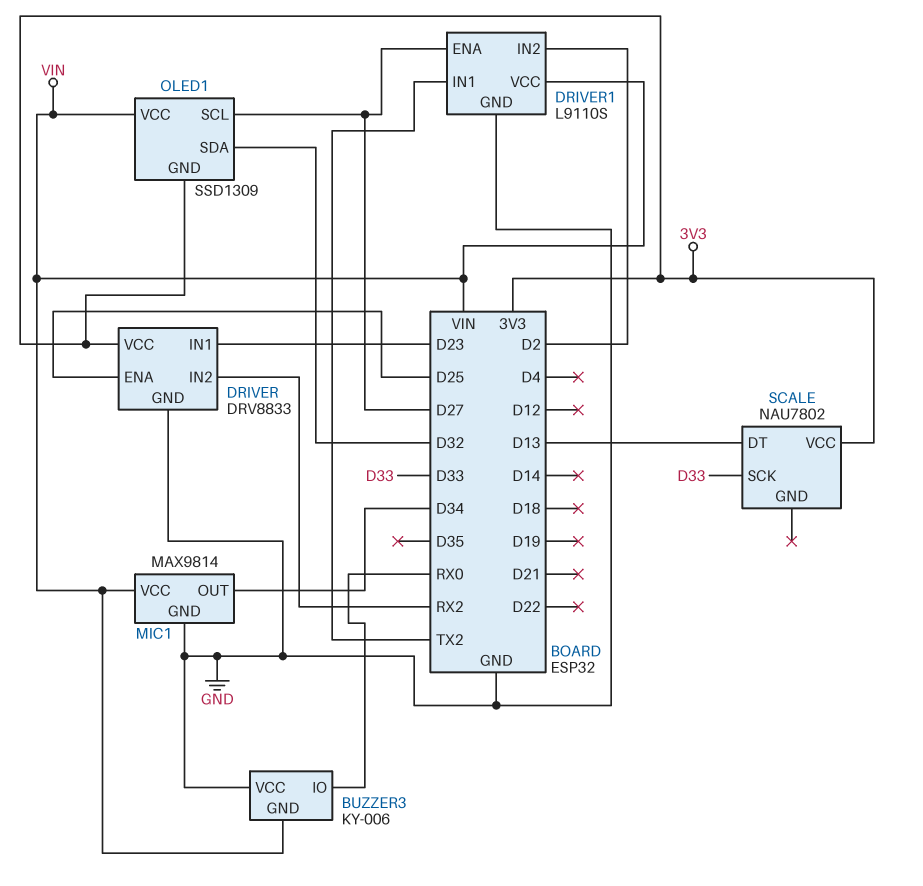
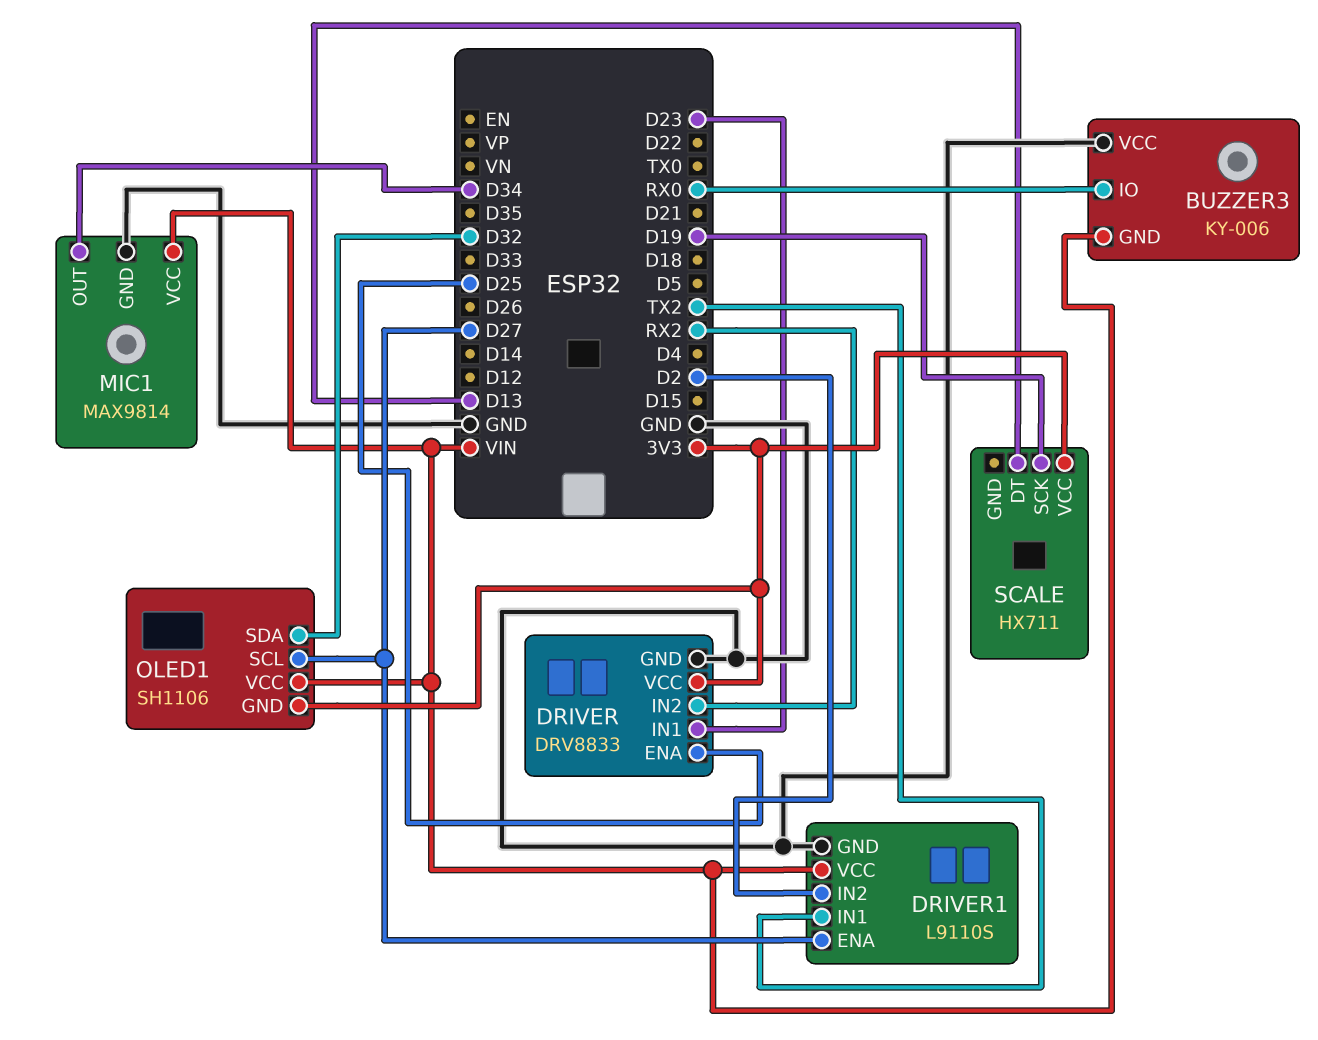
OLED1: SSD1309 -> SH1106
SCALE: NAU7802 -> HX711
SCALE pin SCK: D33 -> D19

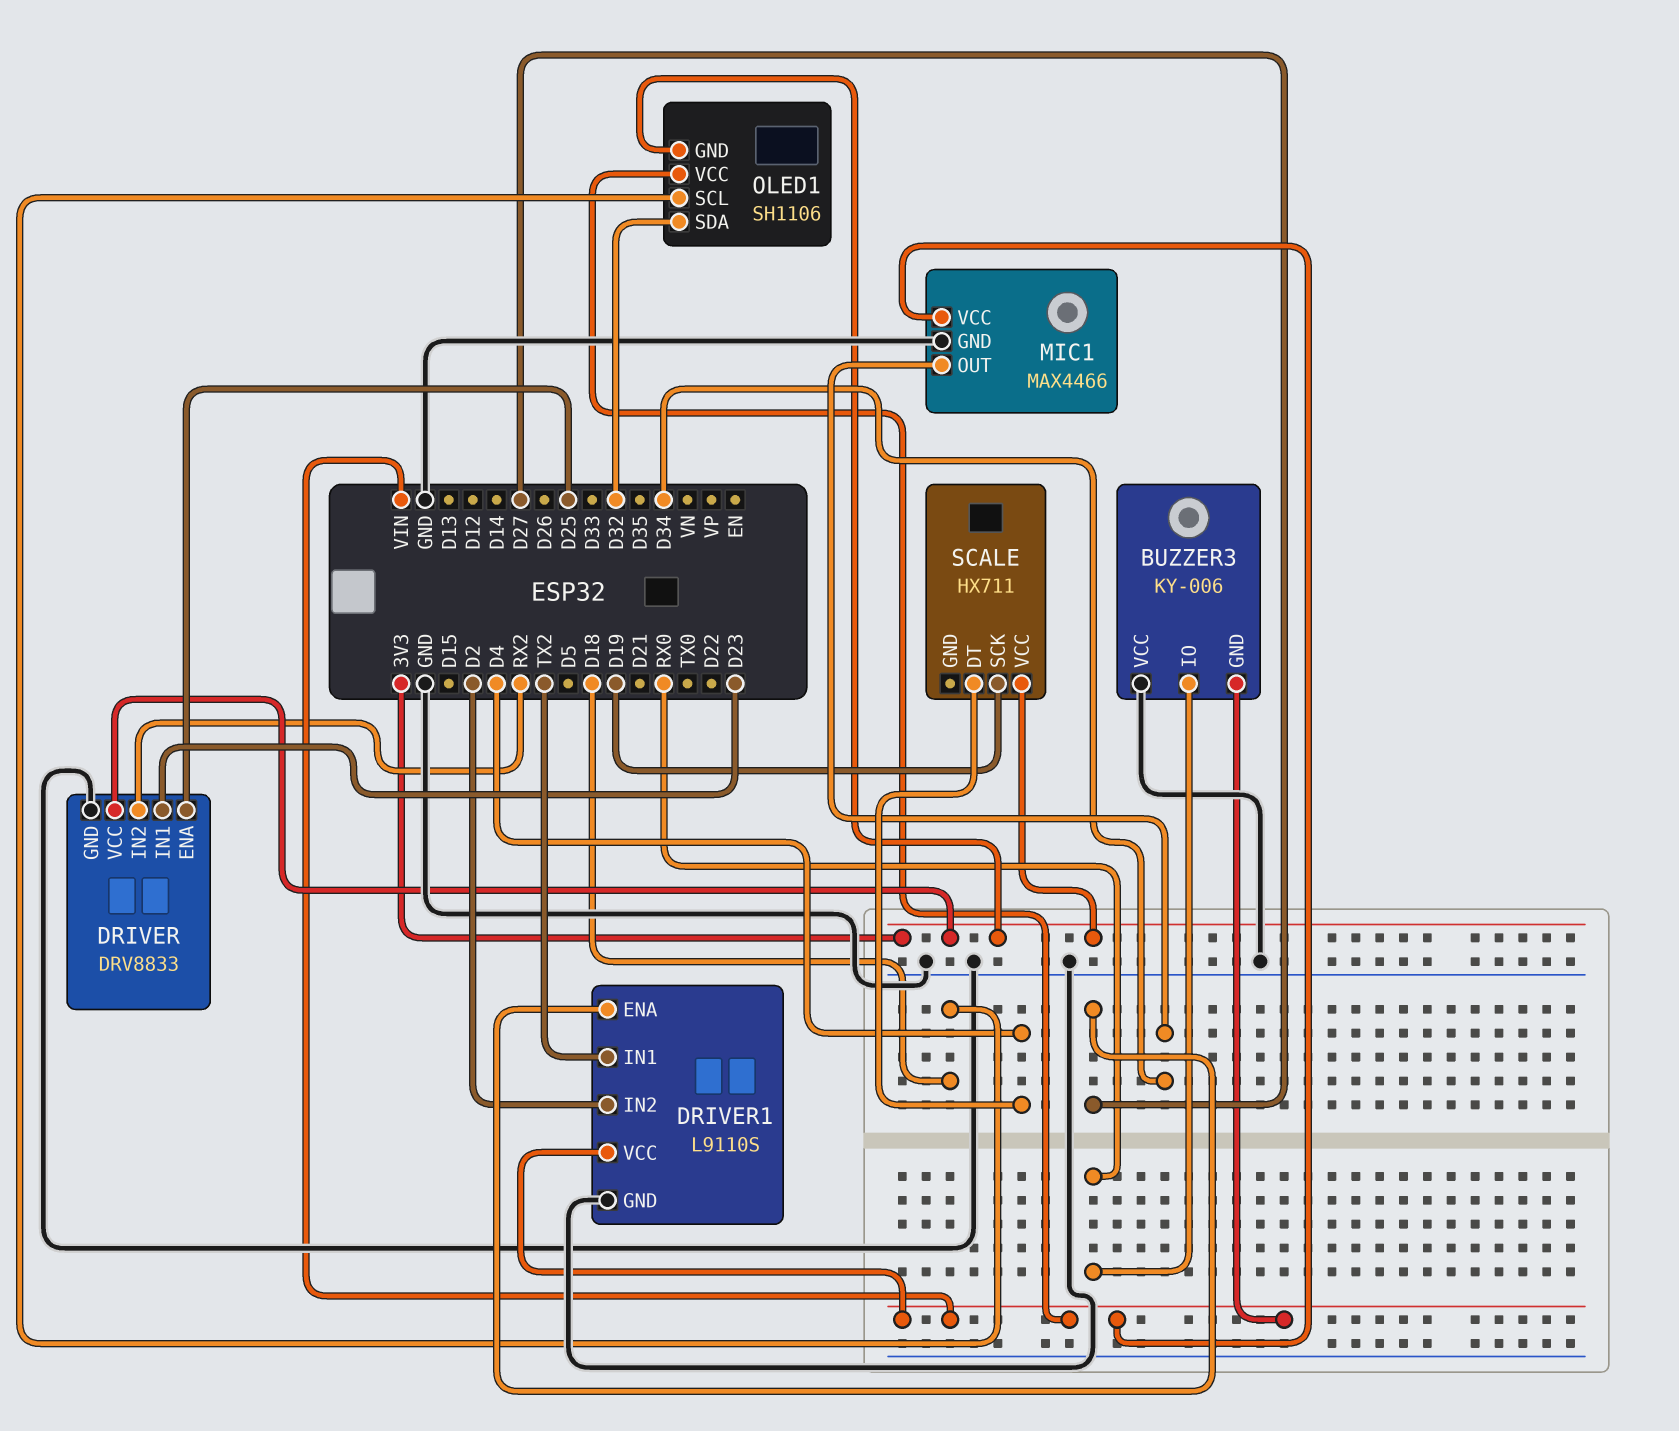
MIC1: MAX9814 -> MAX4466
OLED1 pin SCL: D27 -> D18
SCALE pin DT: D13 -> D4

